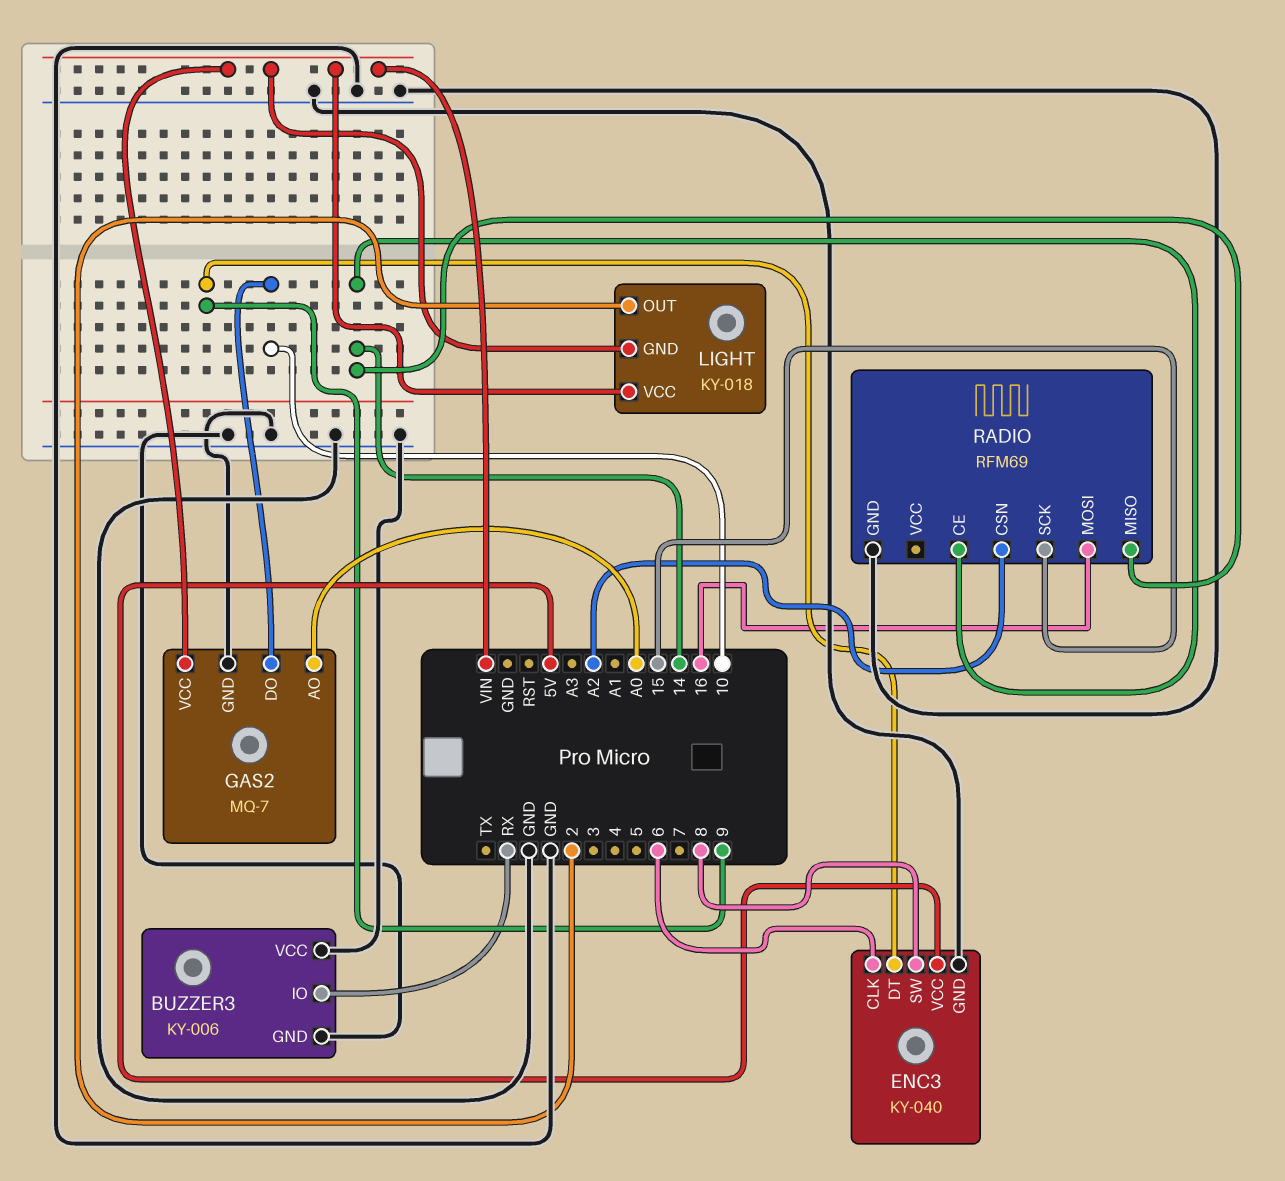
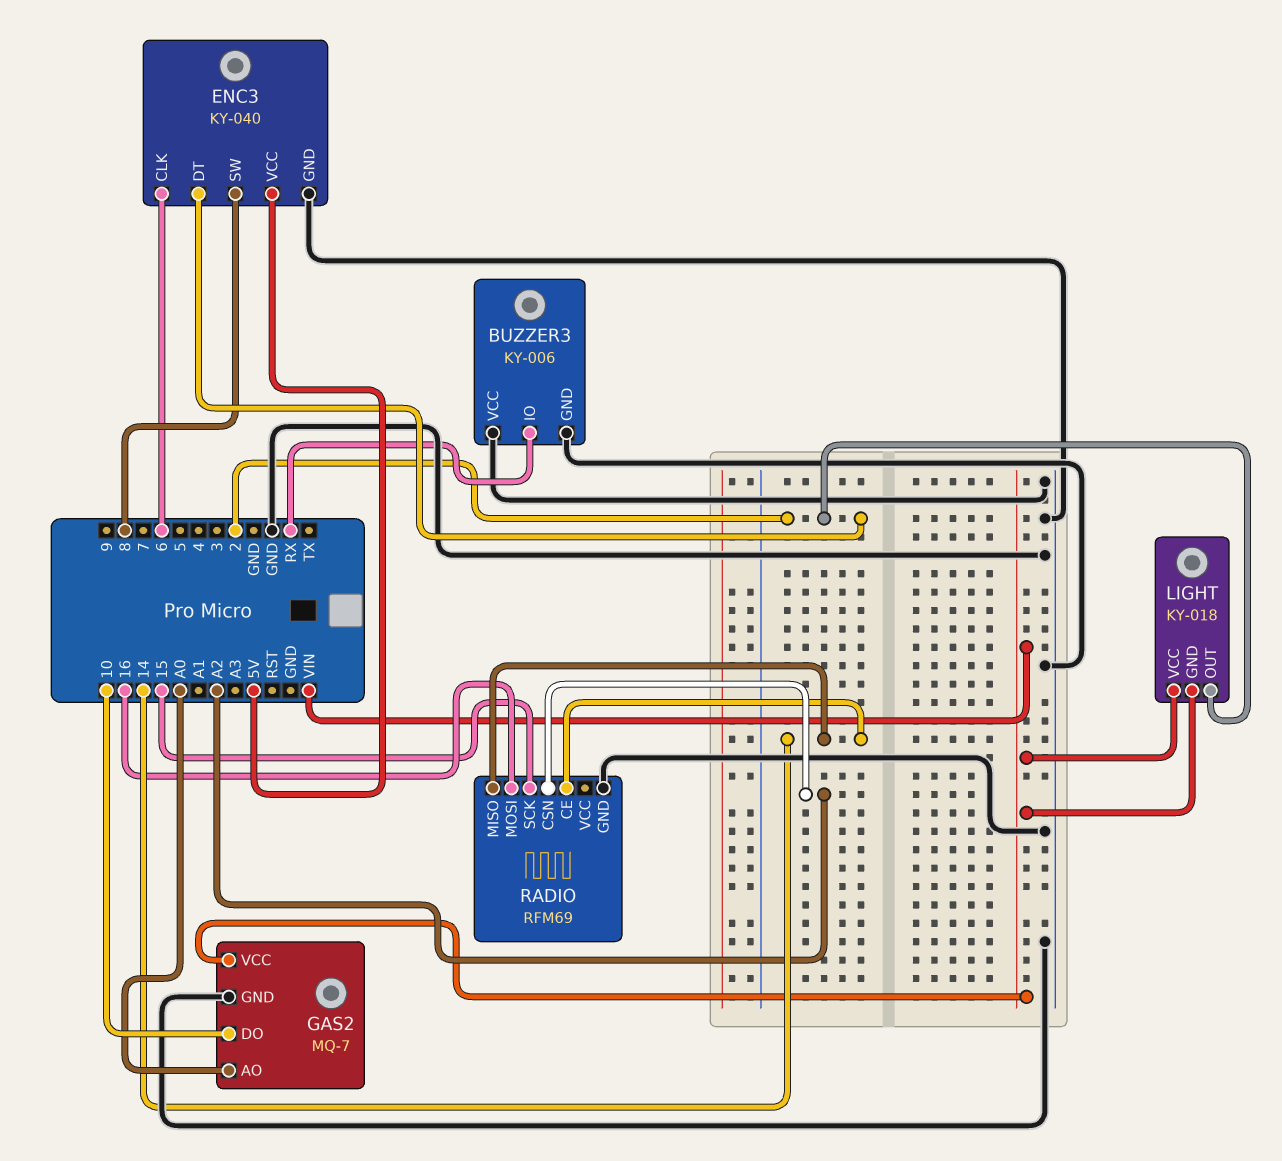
ENC3 pin DT: 9 -> 2

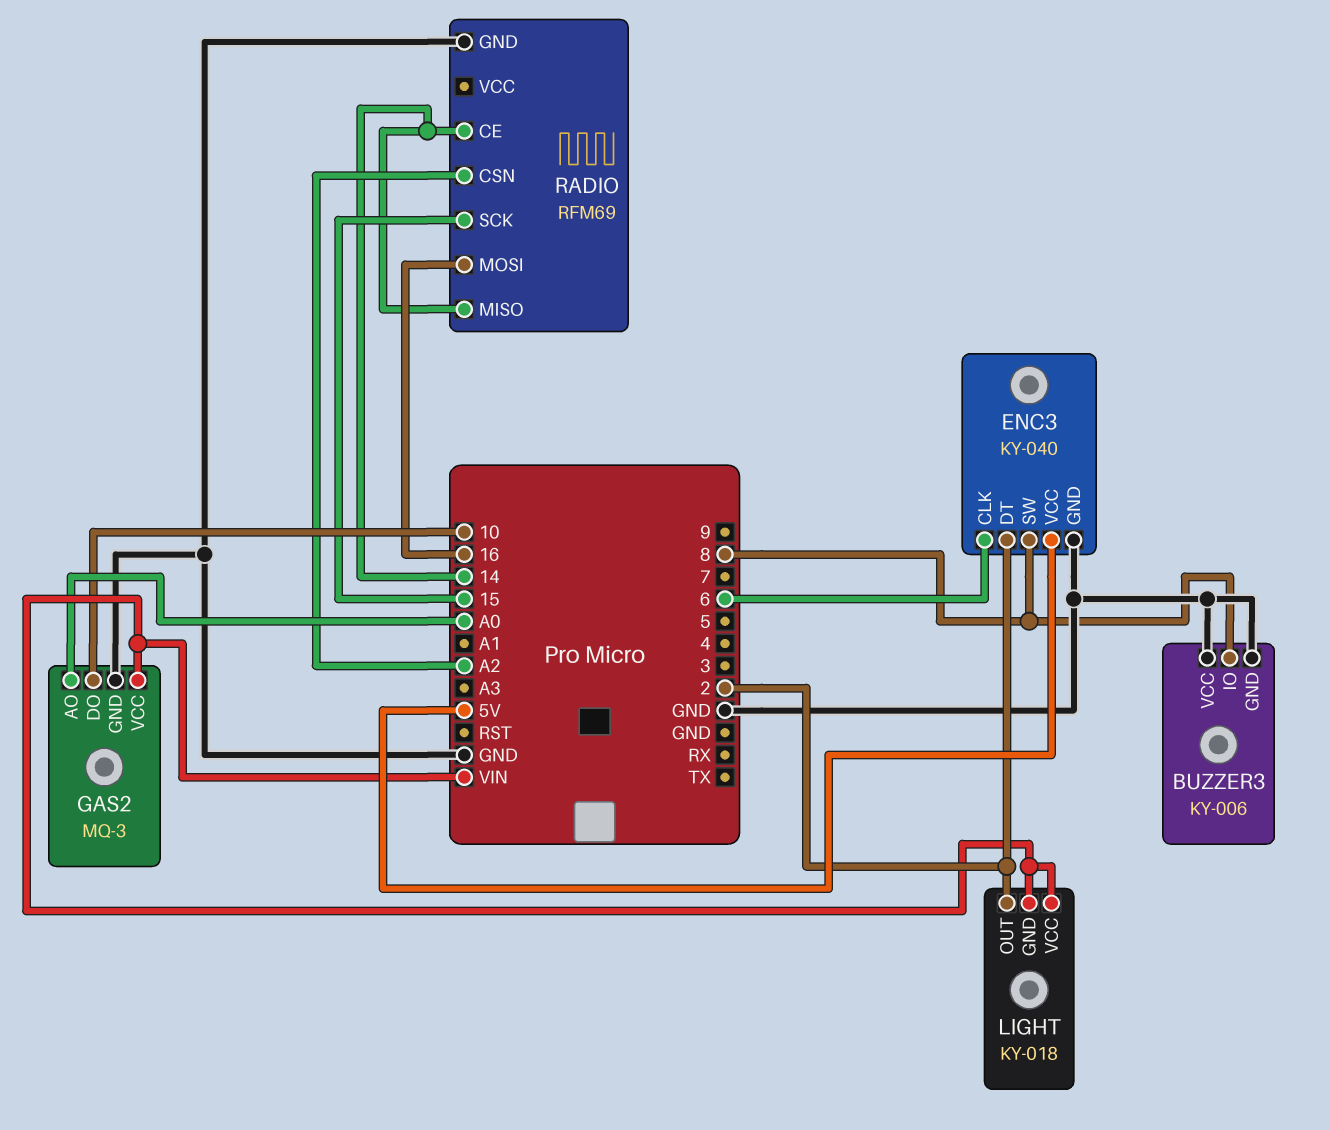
BUZZER3 pin IO: RX -> 8
GAS2: MQ-7 -> MQ-3

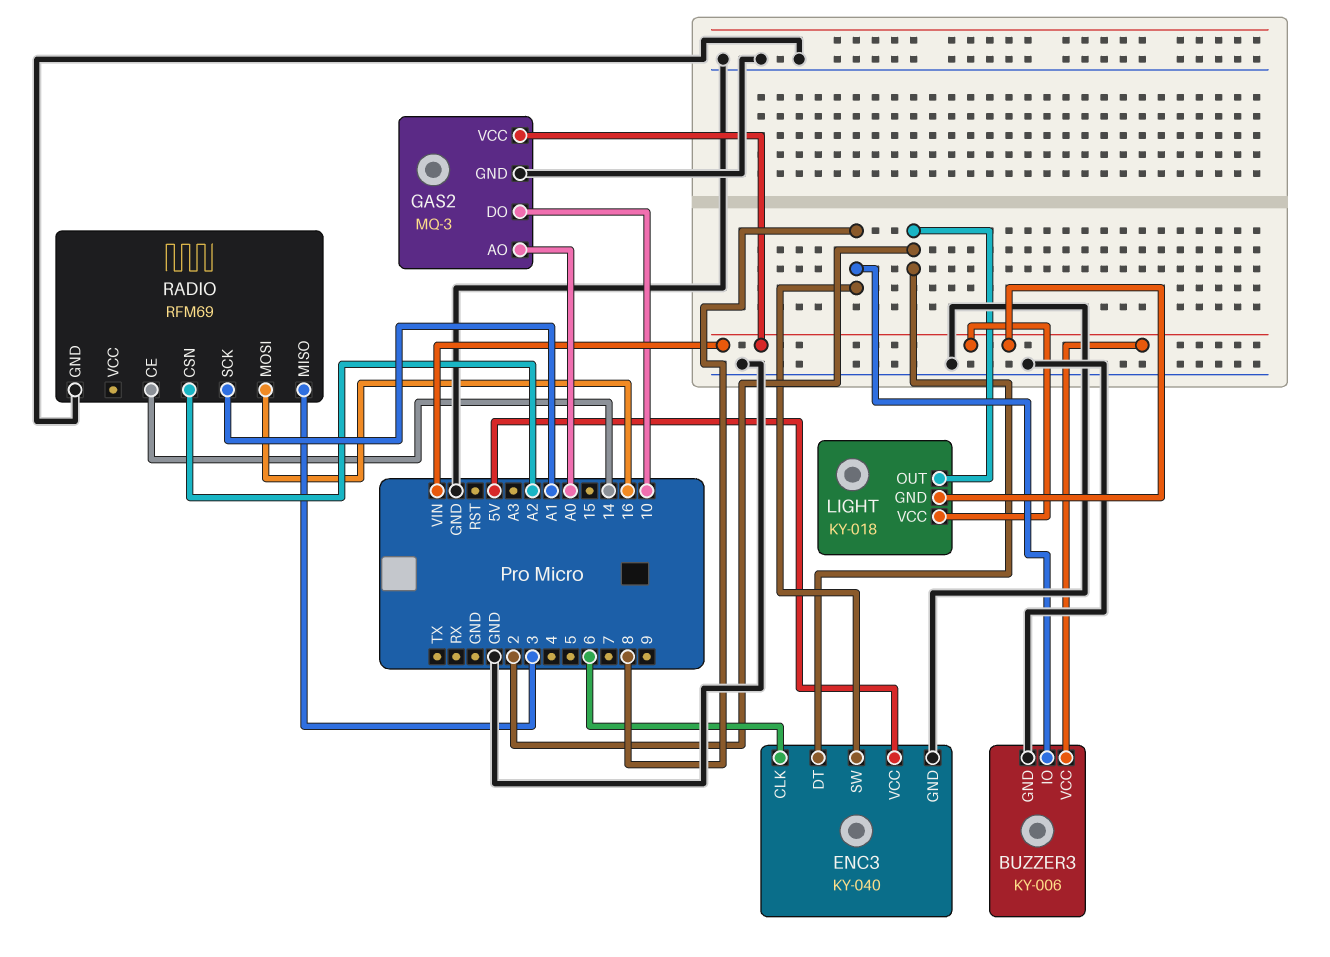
BUZZER3 pin VCC: GND -> VIN
RADIO pin MISO: 14 -> 3
RADIO pin SCK: 15 -> A1

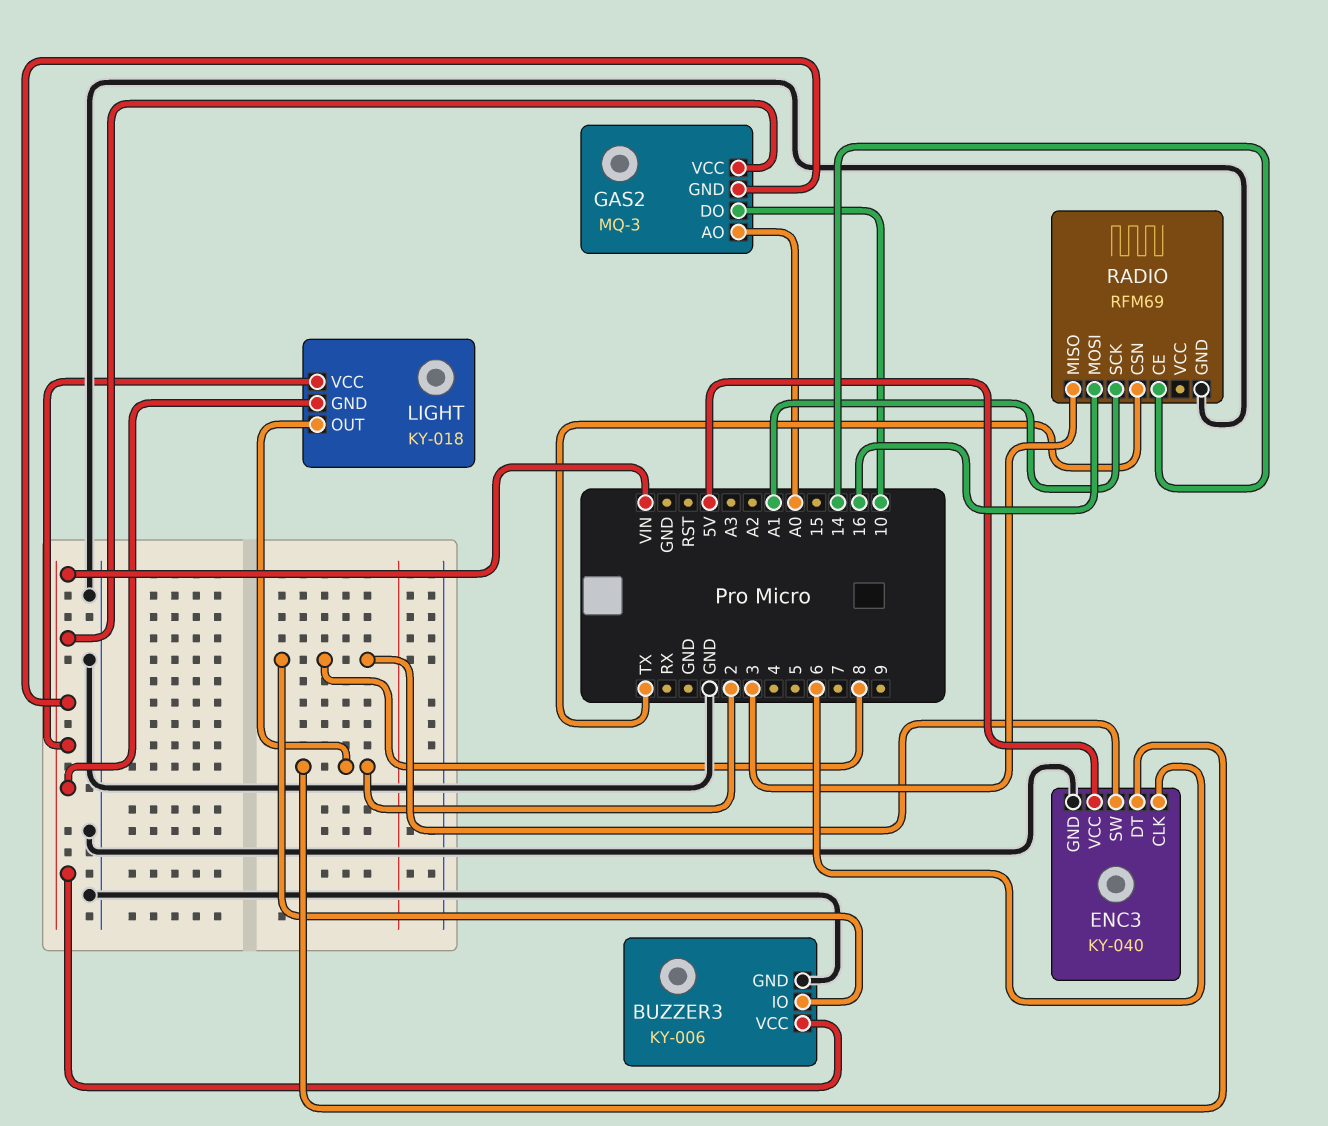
GAS2 pin GND: GND -> VIN
RADIO pin CSN: A2 -> TX

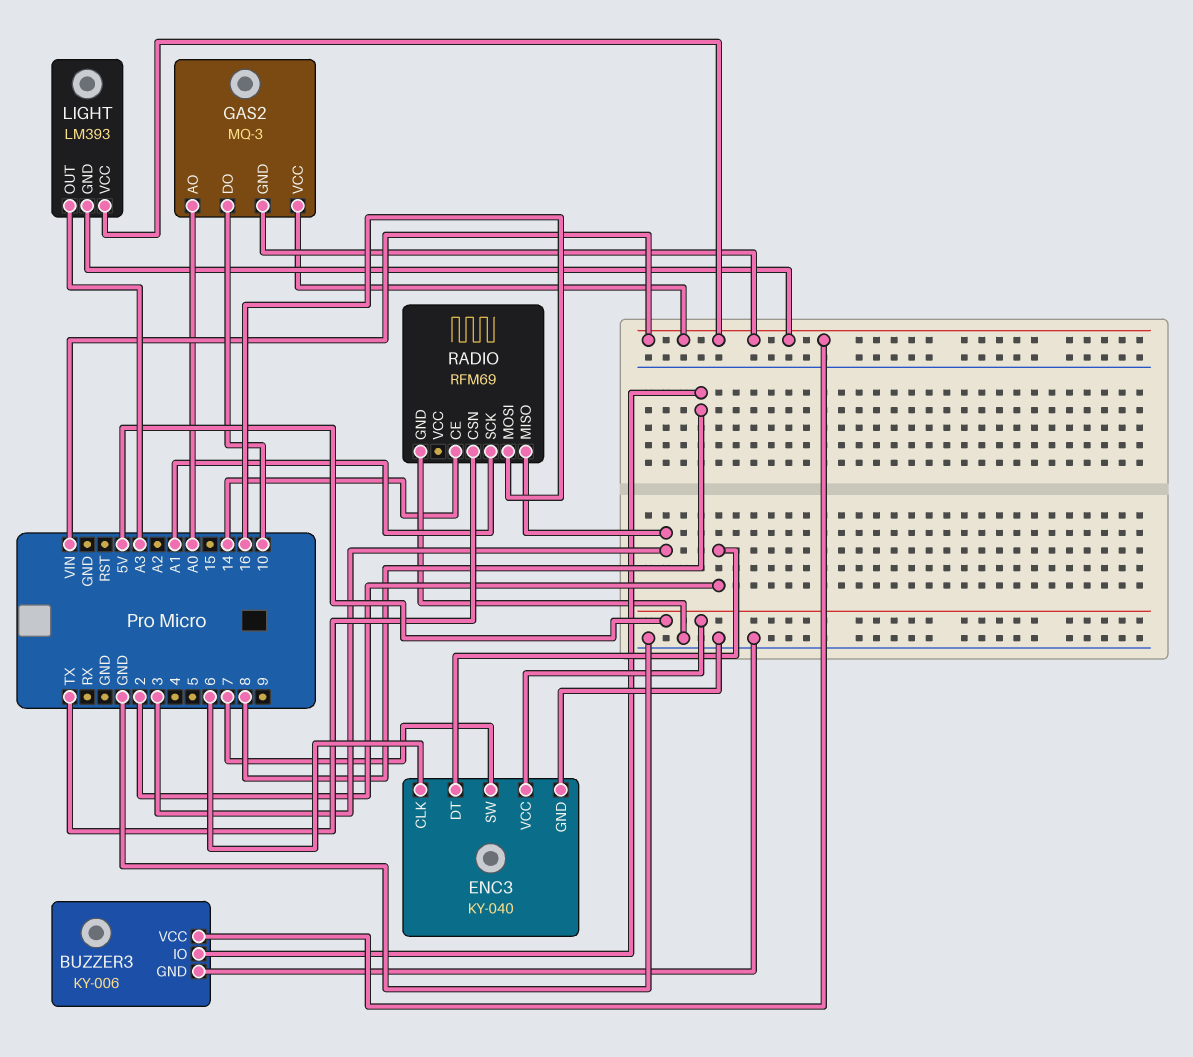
ENC3 pin SW: 8 -> 7
LIGHT: KY-018 -> LM393
LIGHT pin OUT: 2 -> A3

